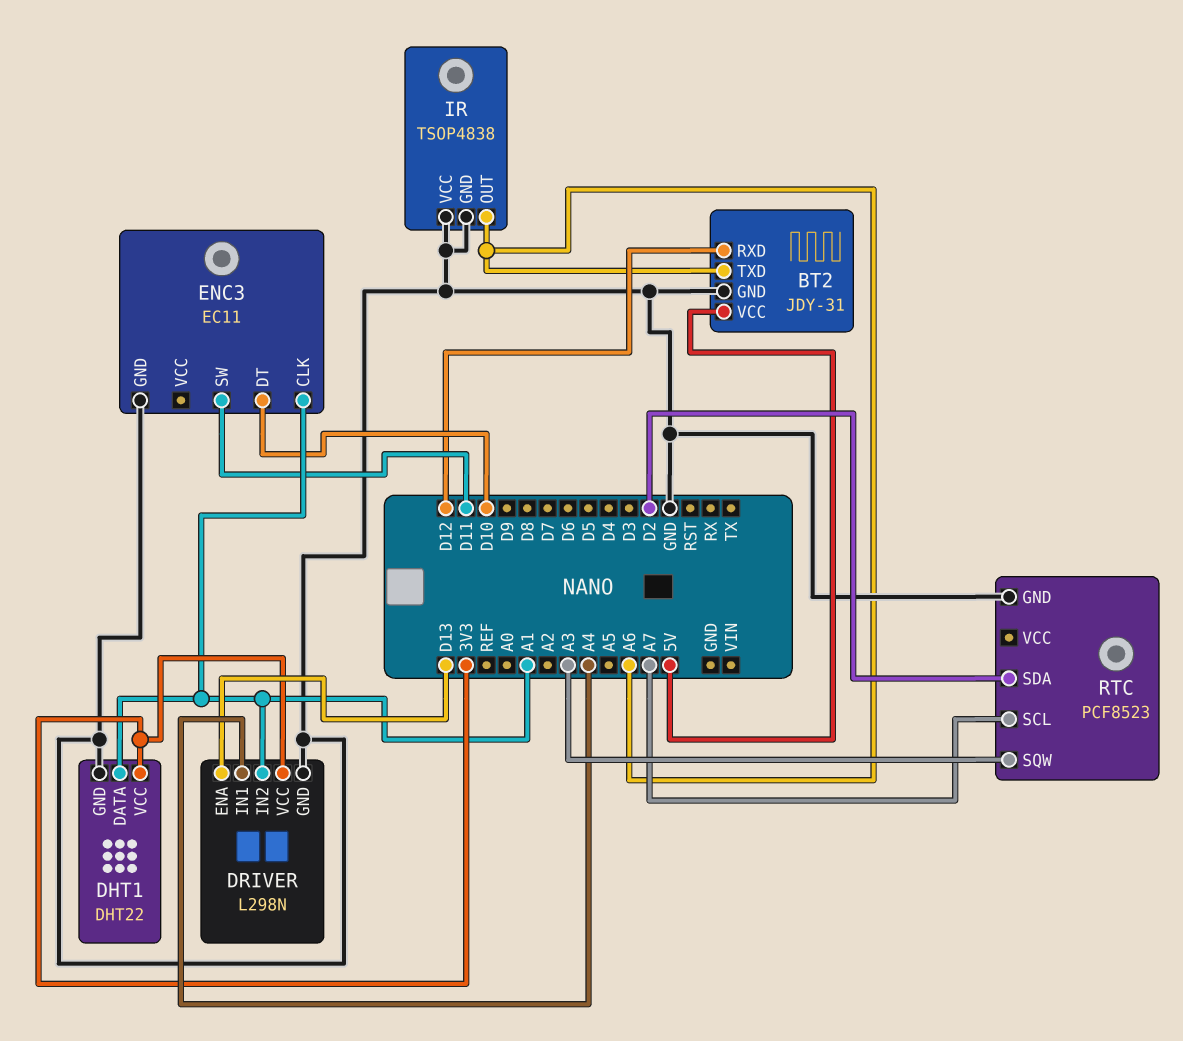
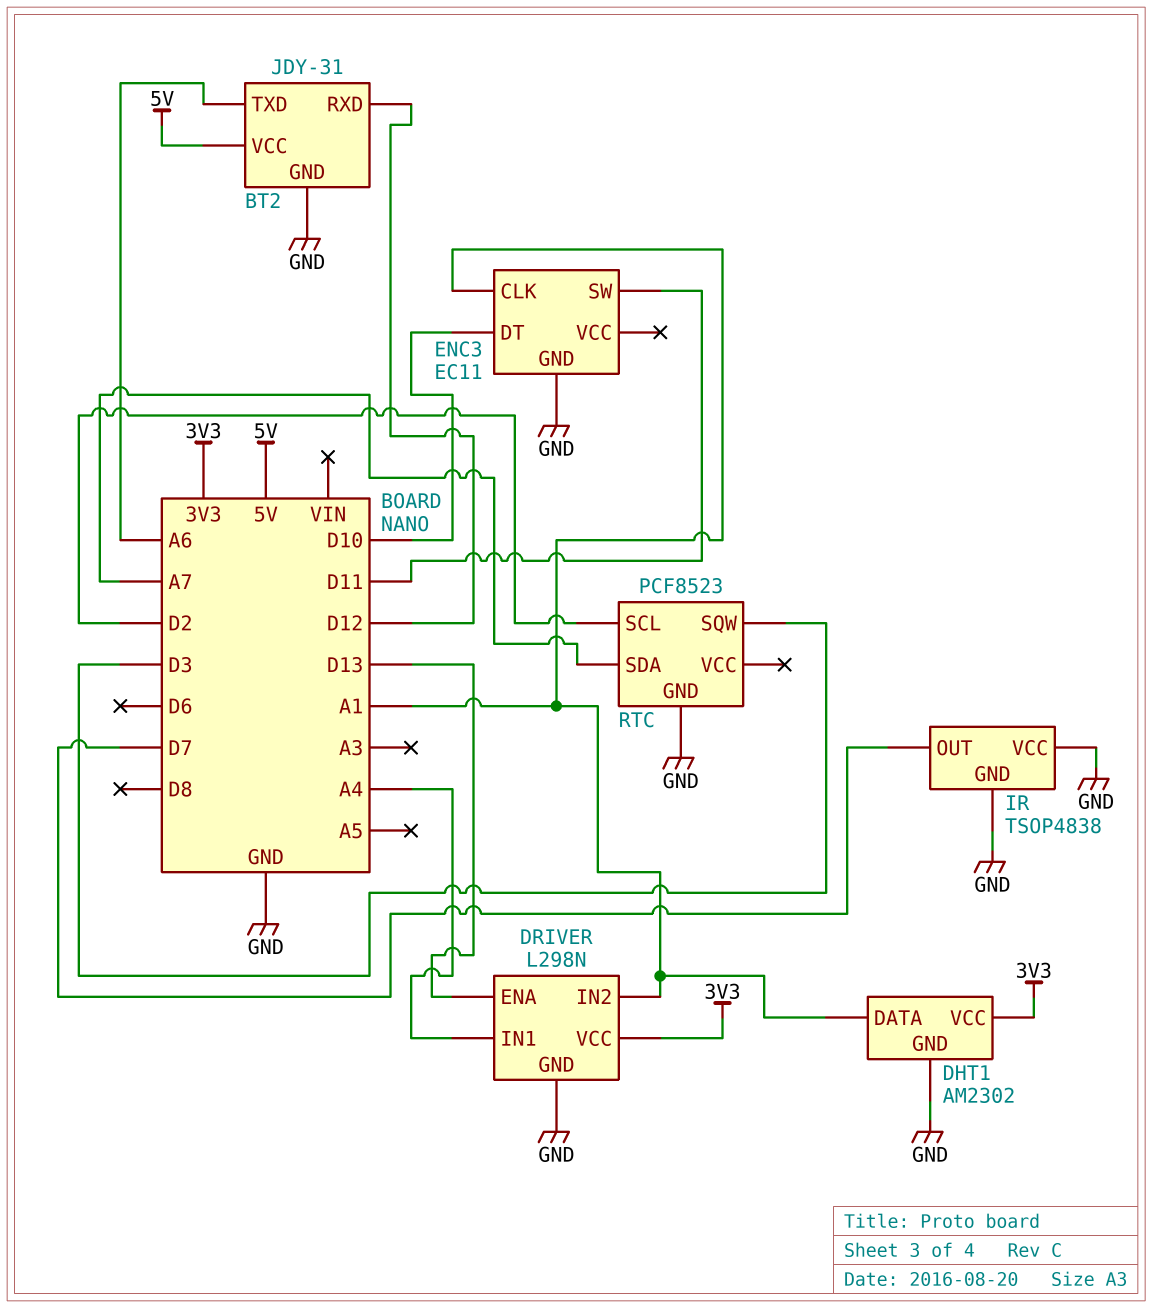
DHT1: DHT22 -> AM2302
IR pin OUT: A6 -> D7
RTC pin SCL: A7 -> D2
RTC pin SDA: D2 -> A7
RTC pin SQW: A3 -> D3

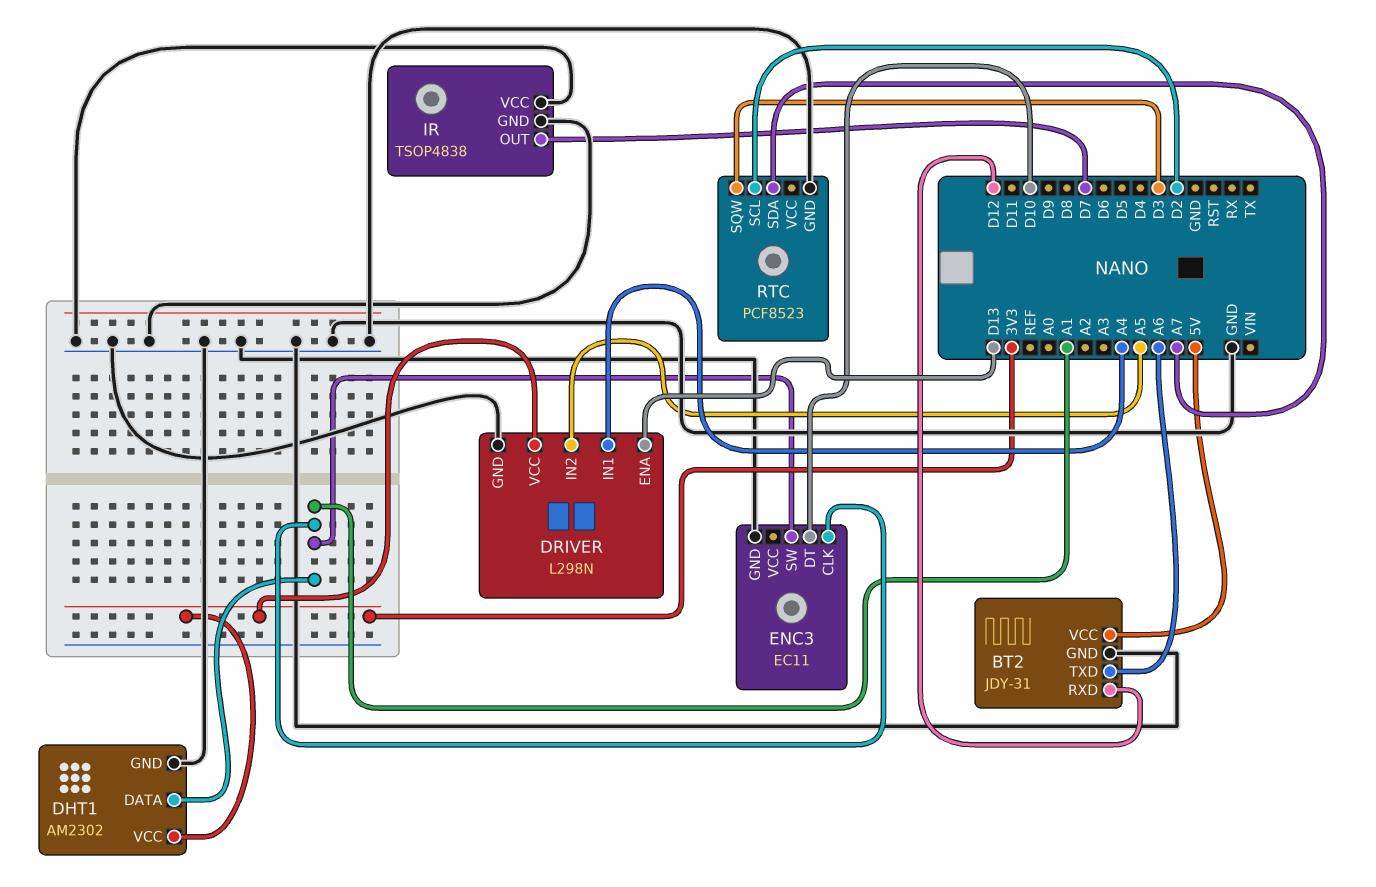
DRIVER pin IN2: A1 -> A5
ENC3 pin SW: D11 -> A1

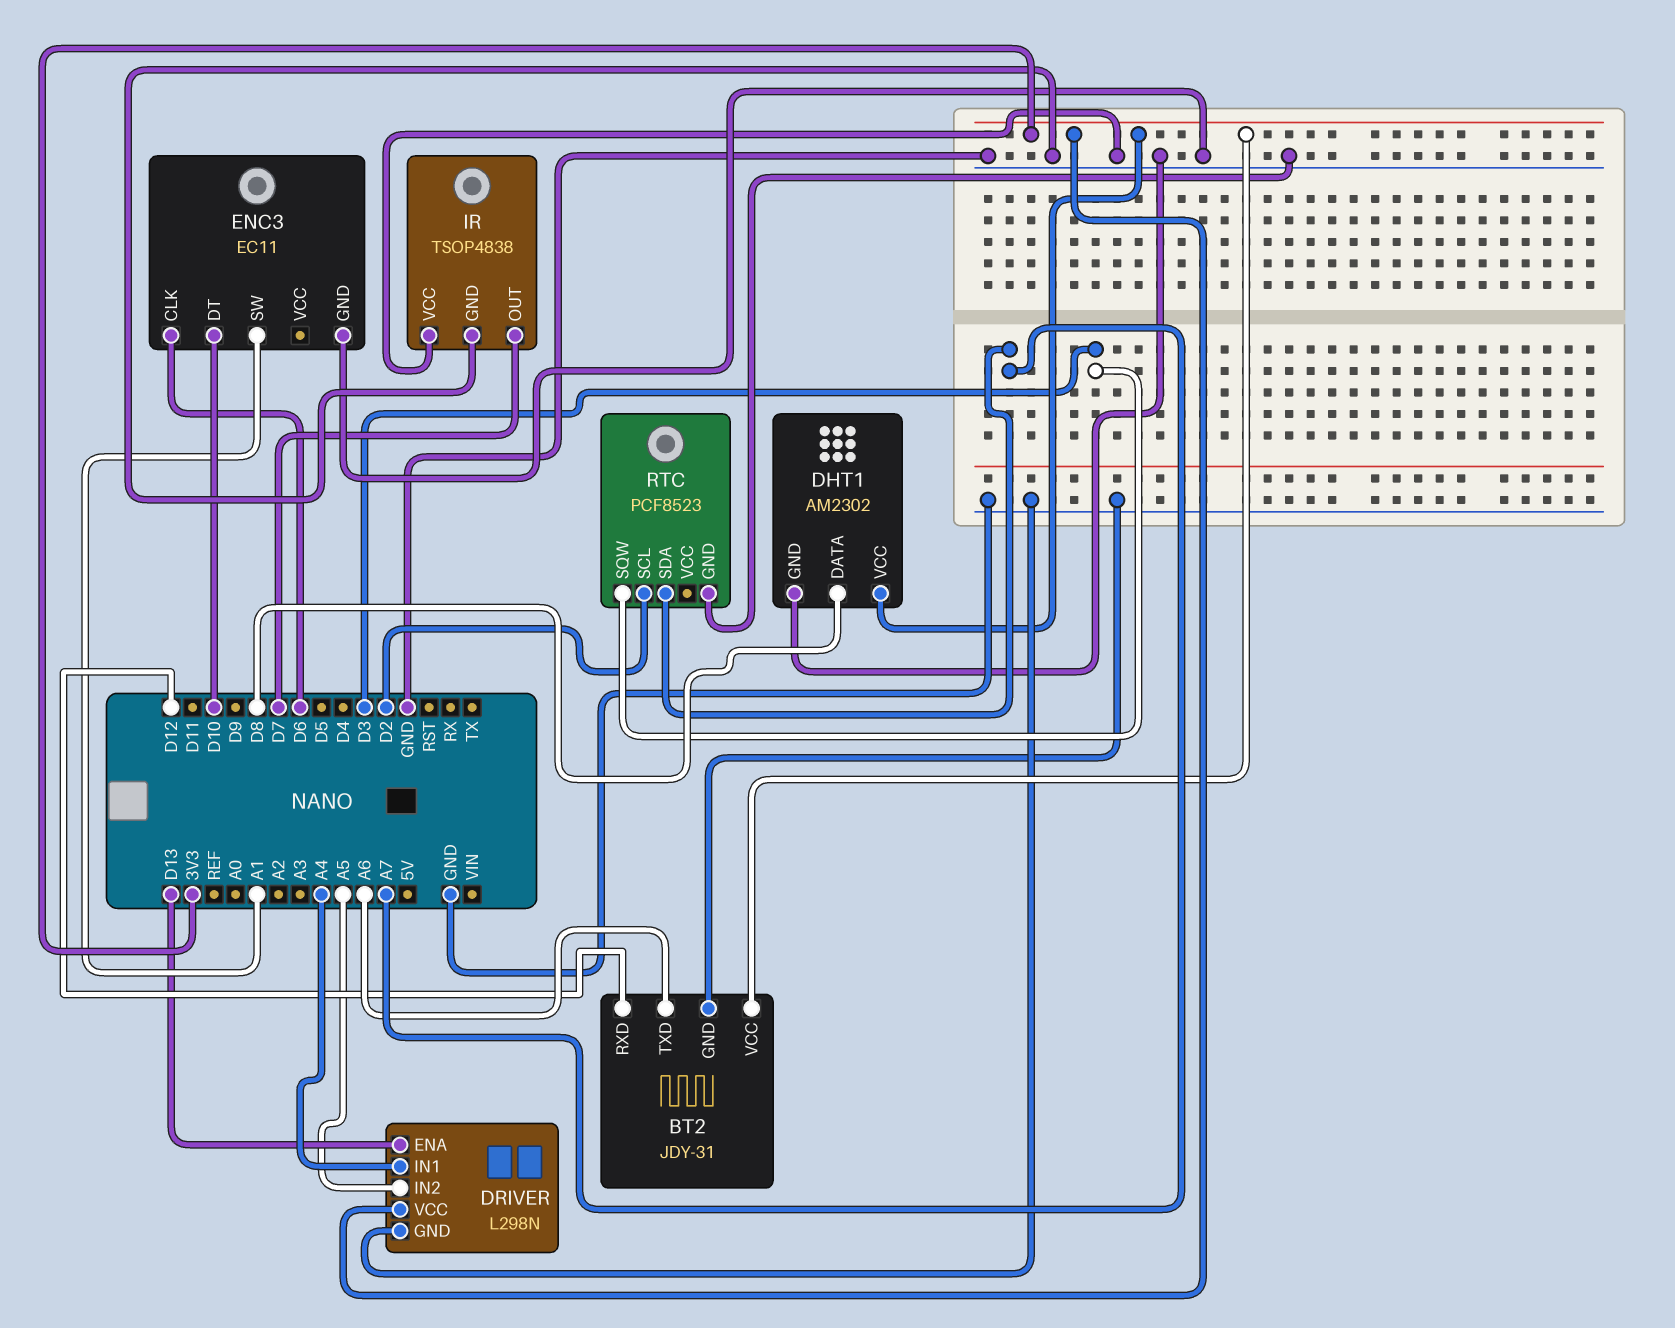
BT2 pin VCC: 5V -> 3V3
DHT1 pin DATA: A1 -> D8
ENC3 pin CLK: A1 -> D6

